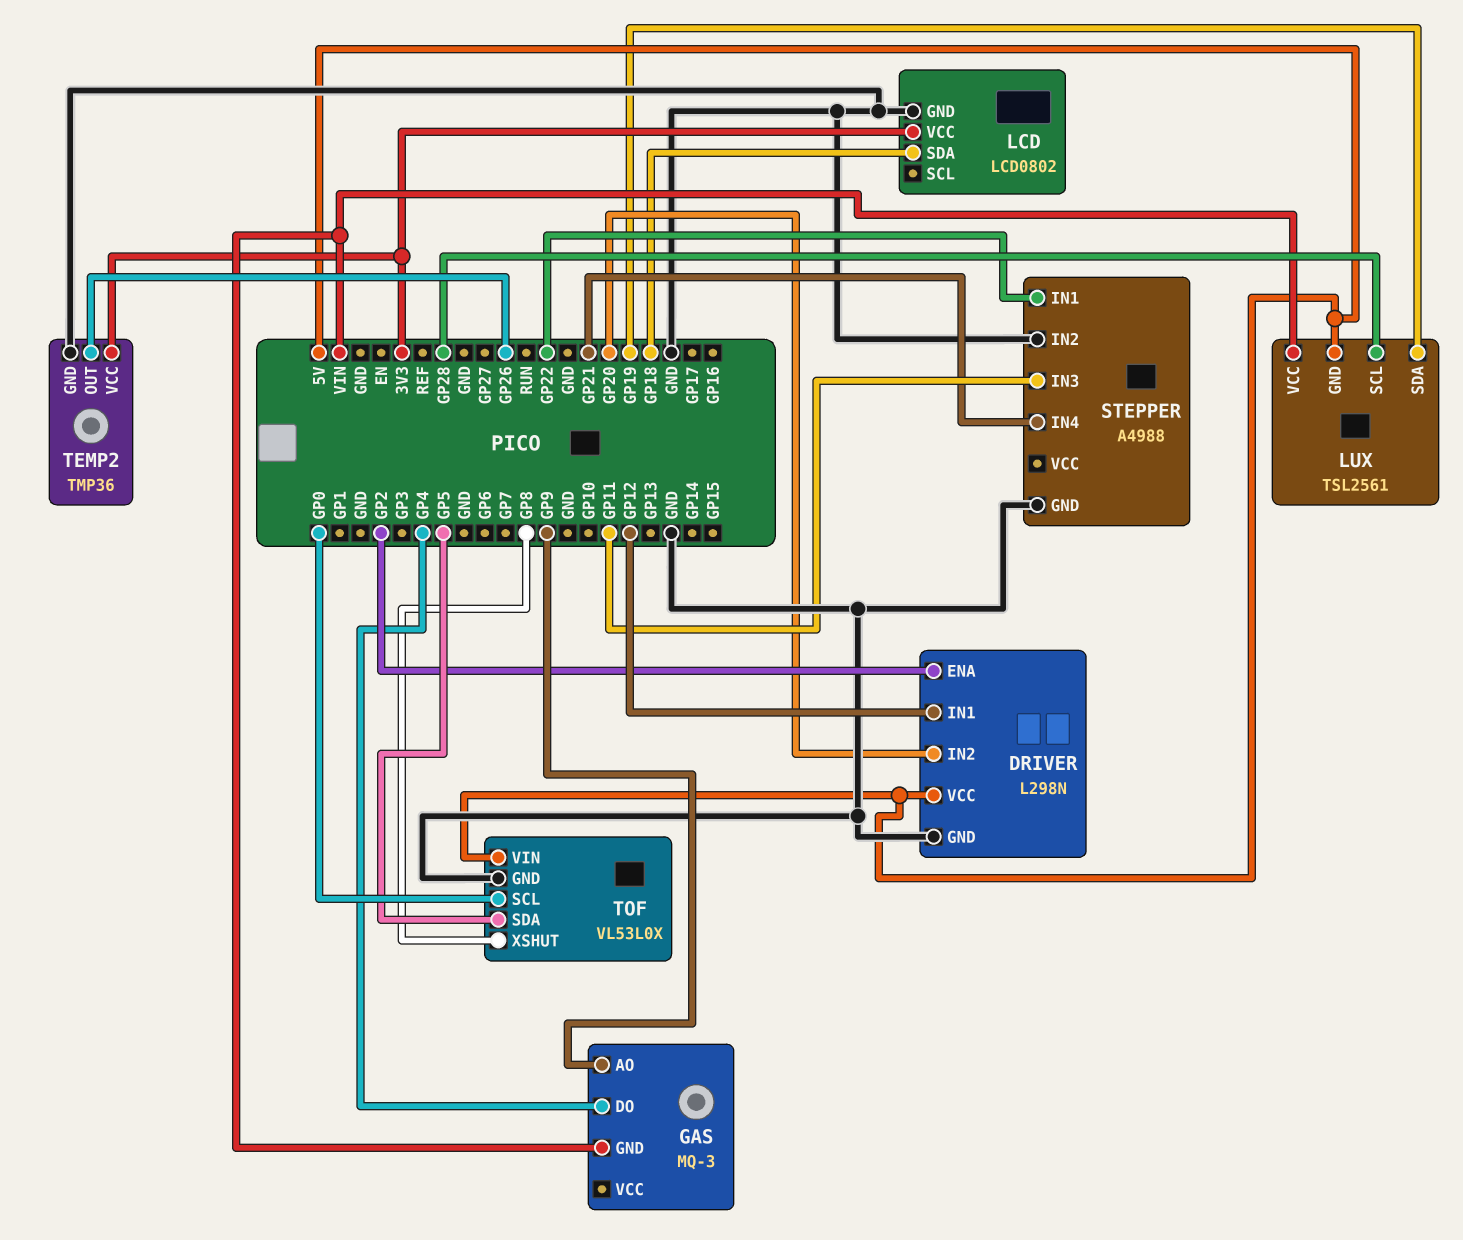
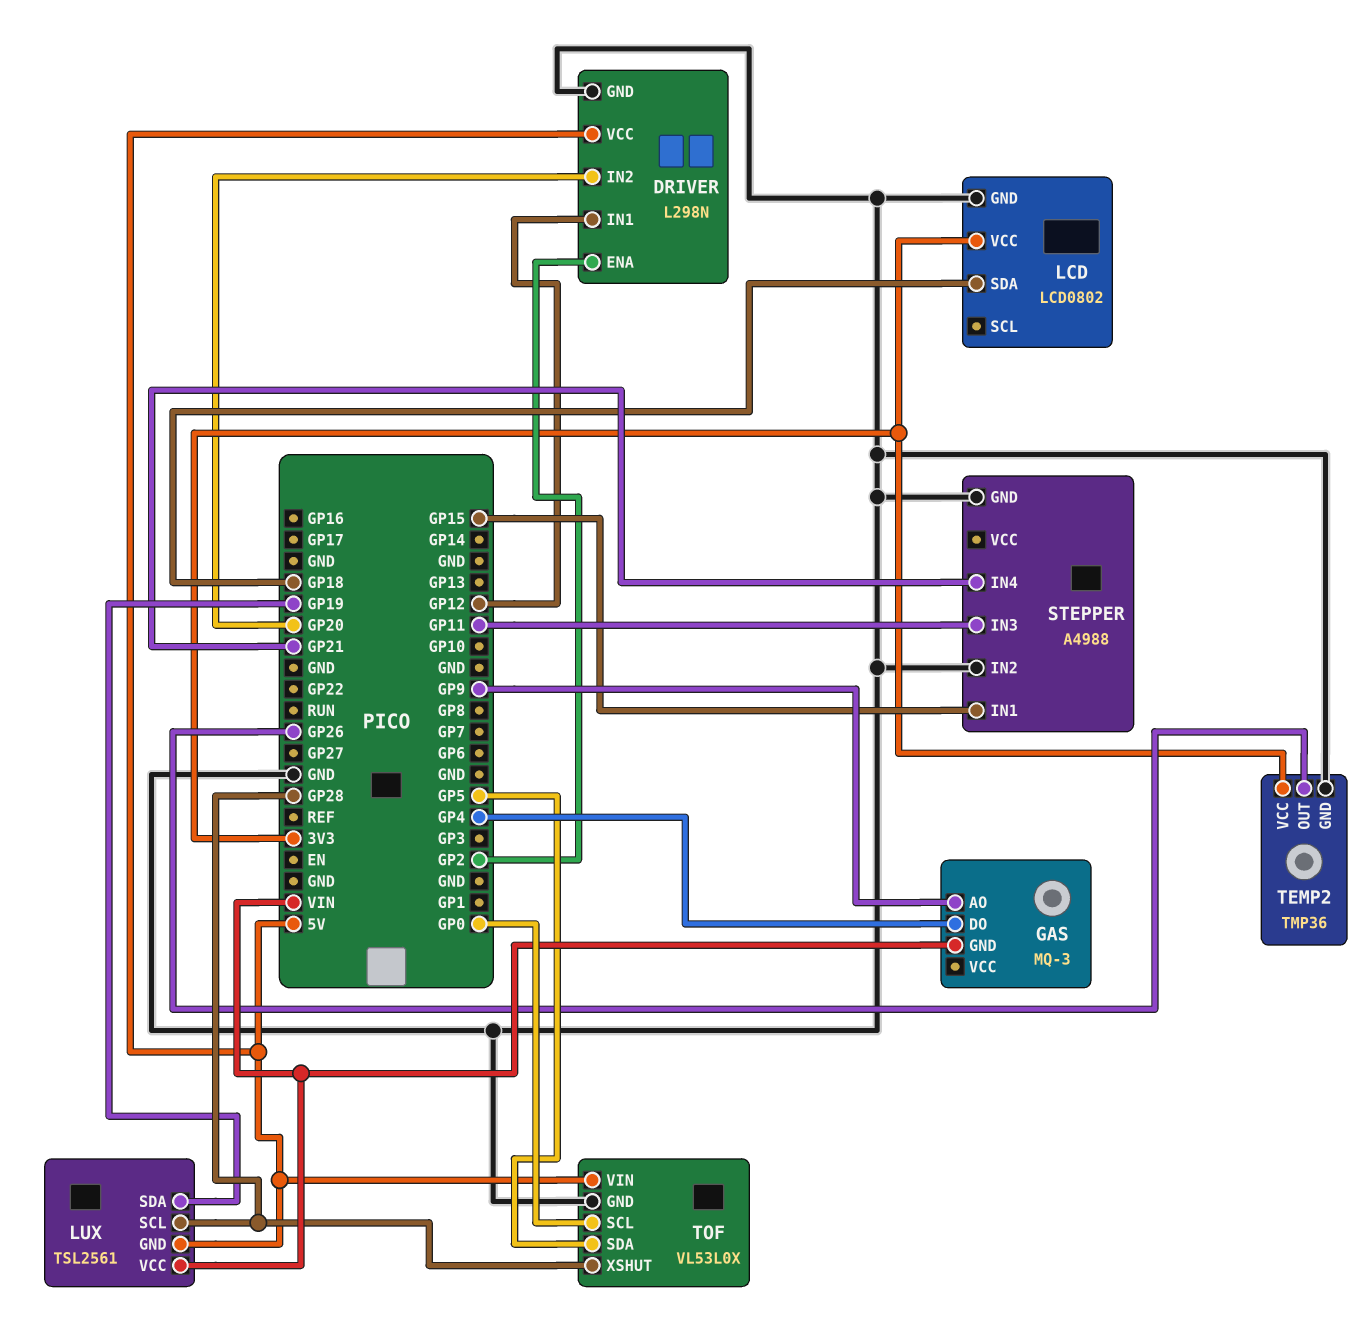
STEPPER pin IN1: GP22 -> GP15
TOF pin XSHUT: GP8 -> GP28

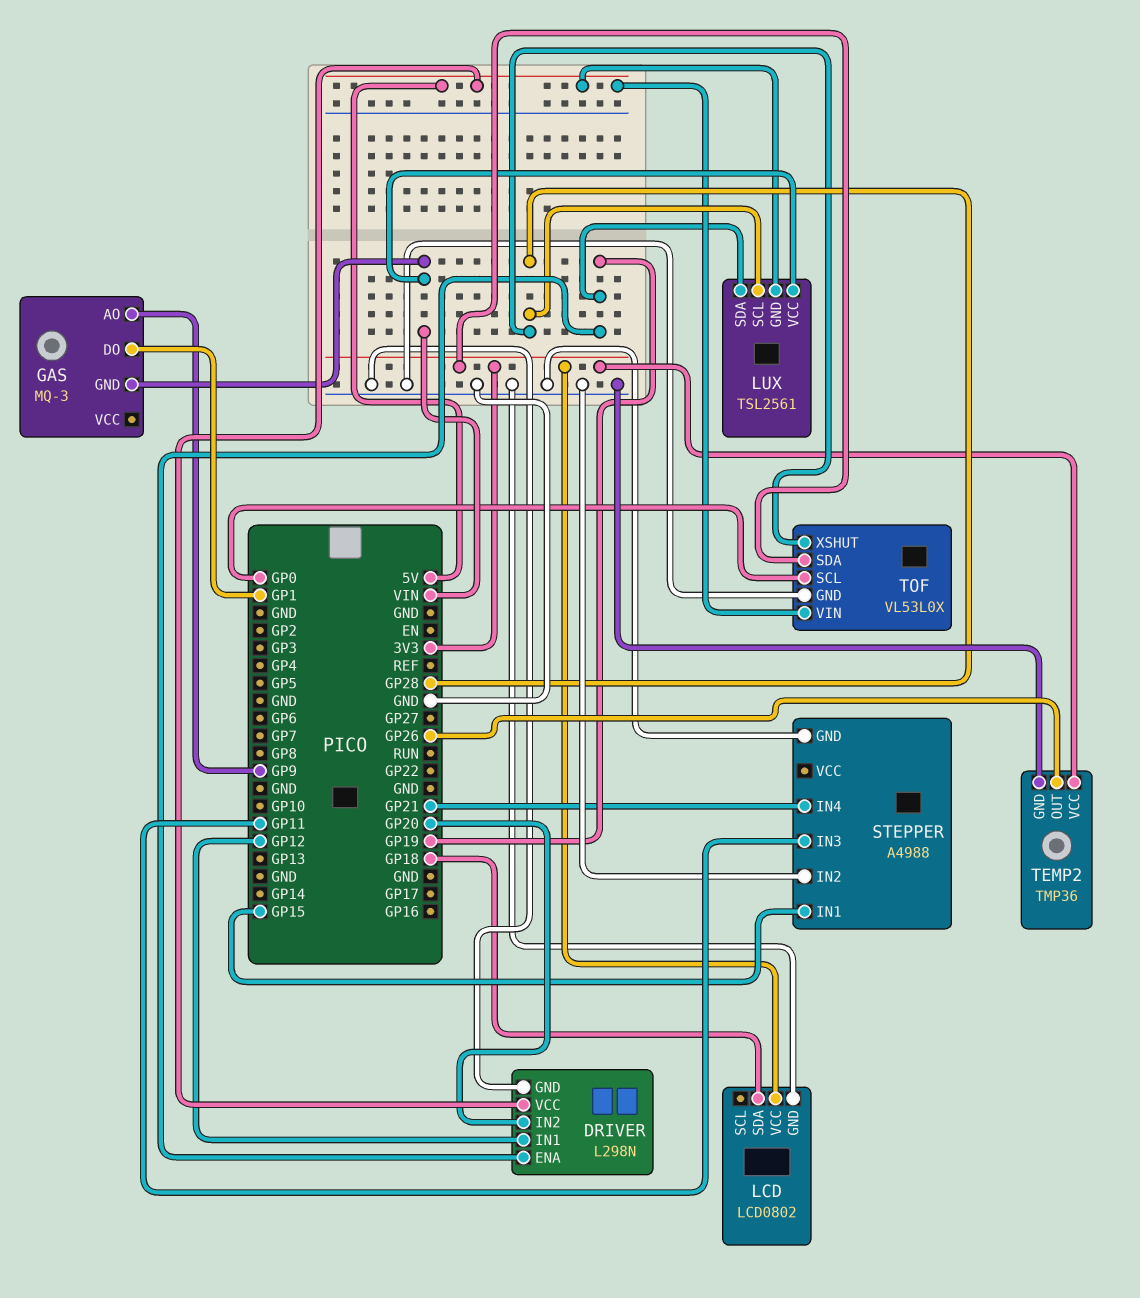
DRIVER pin ENA: GP2 -> GP19
GAS pin DO: GP4 -> GP1
TOF pin SDA: GP5 -> 3V3

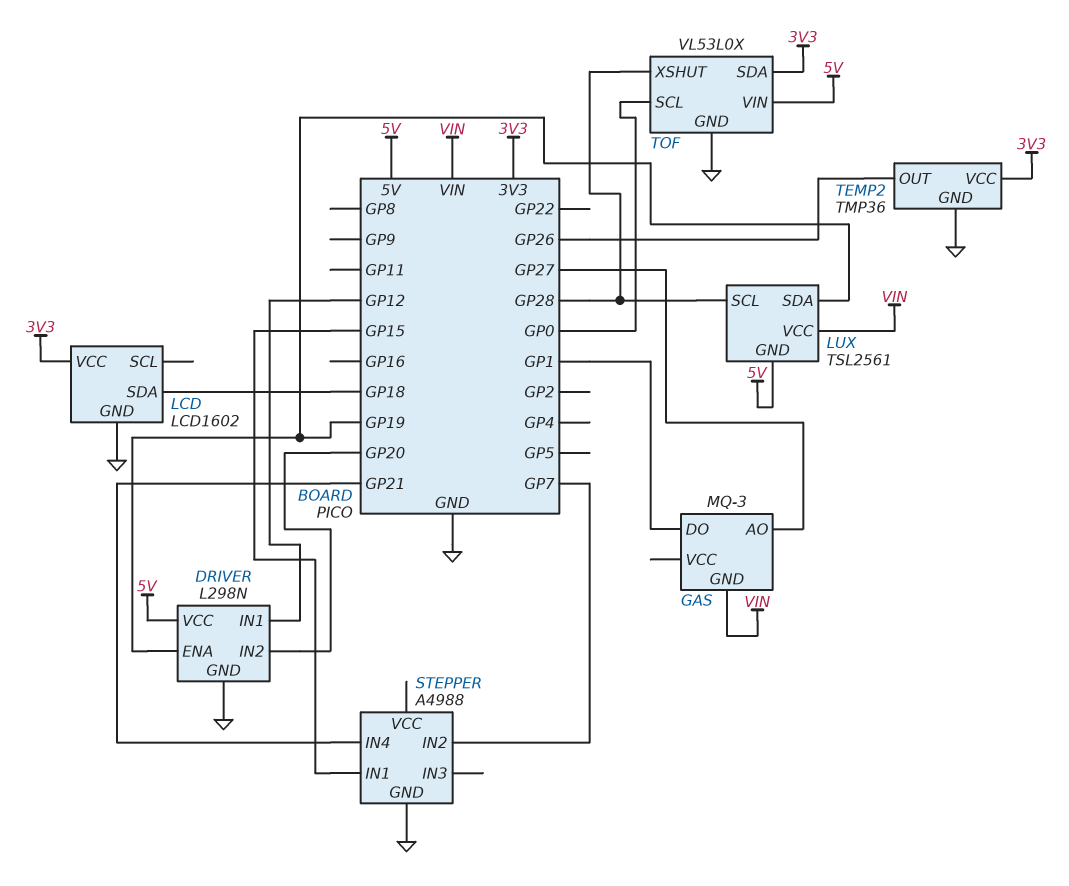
GAS pin AO: GP9 -> GP27
LCD: LCD0802 -> LCD1602
STEPPER pin IN2: GND -> GP7
STEPPER pin IN3: GP11 -> none

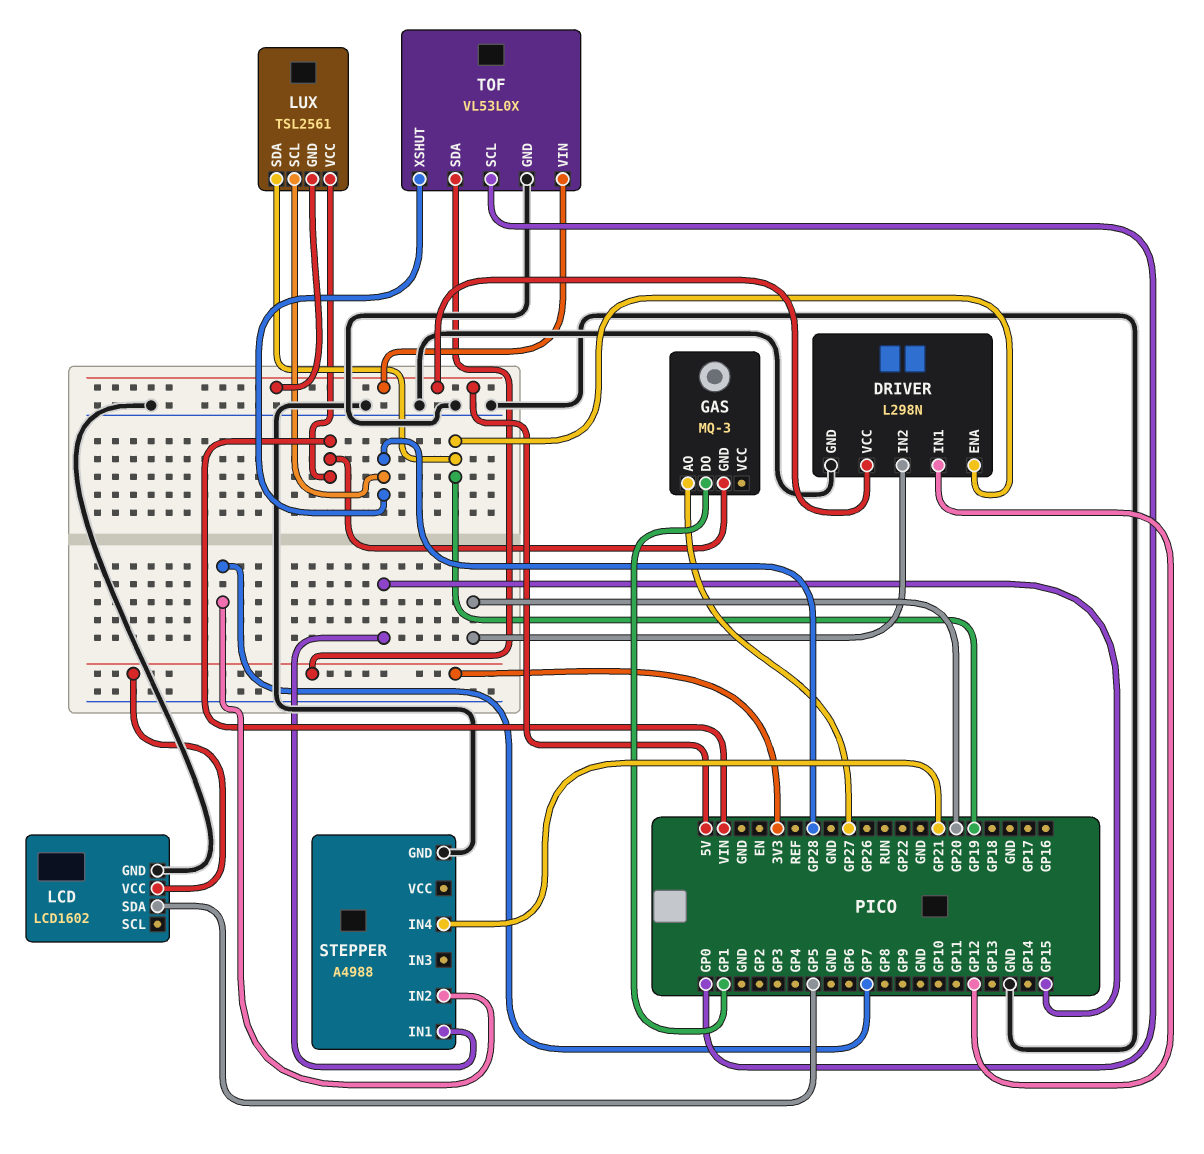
LCD pin SDA: GP18 -> GP5
TEMP2: TMP36 -> none
TEMP2 pin GND: GND -> none
TEMP2 pin OUT: GP26 -> none
TEMP2 pin VCC: 3V3 -> none

